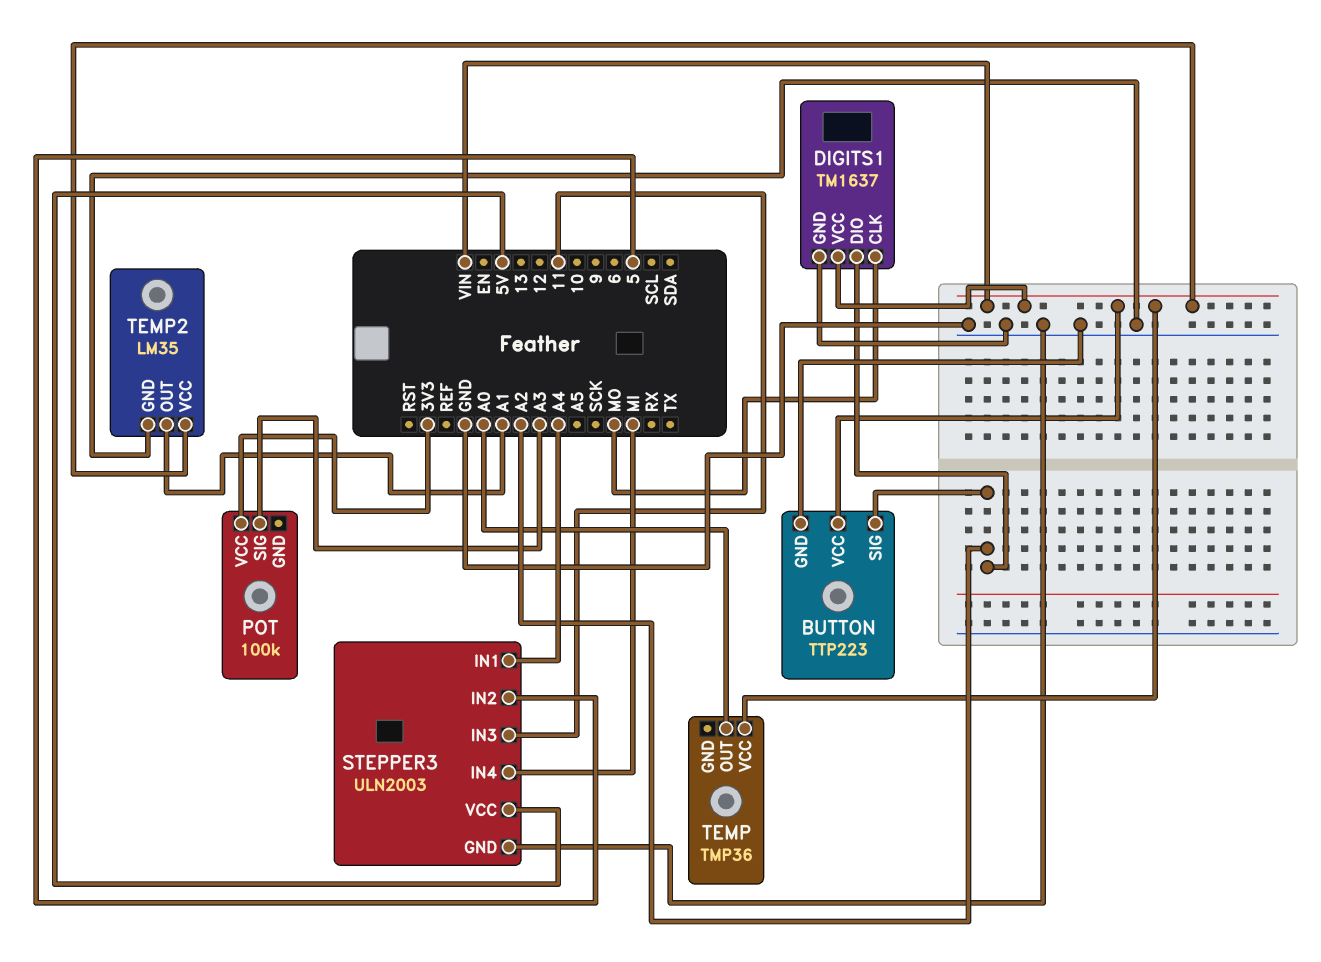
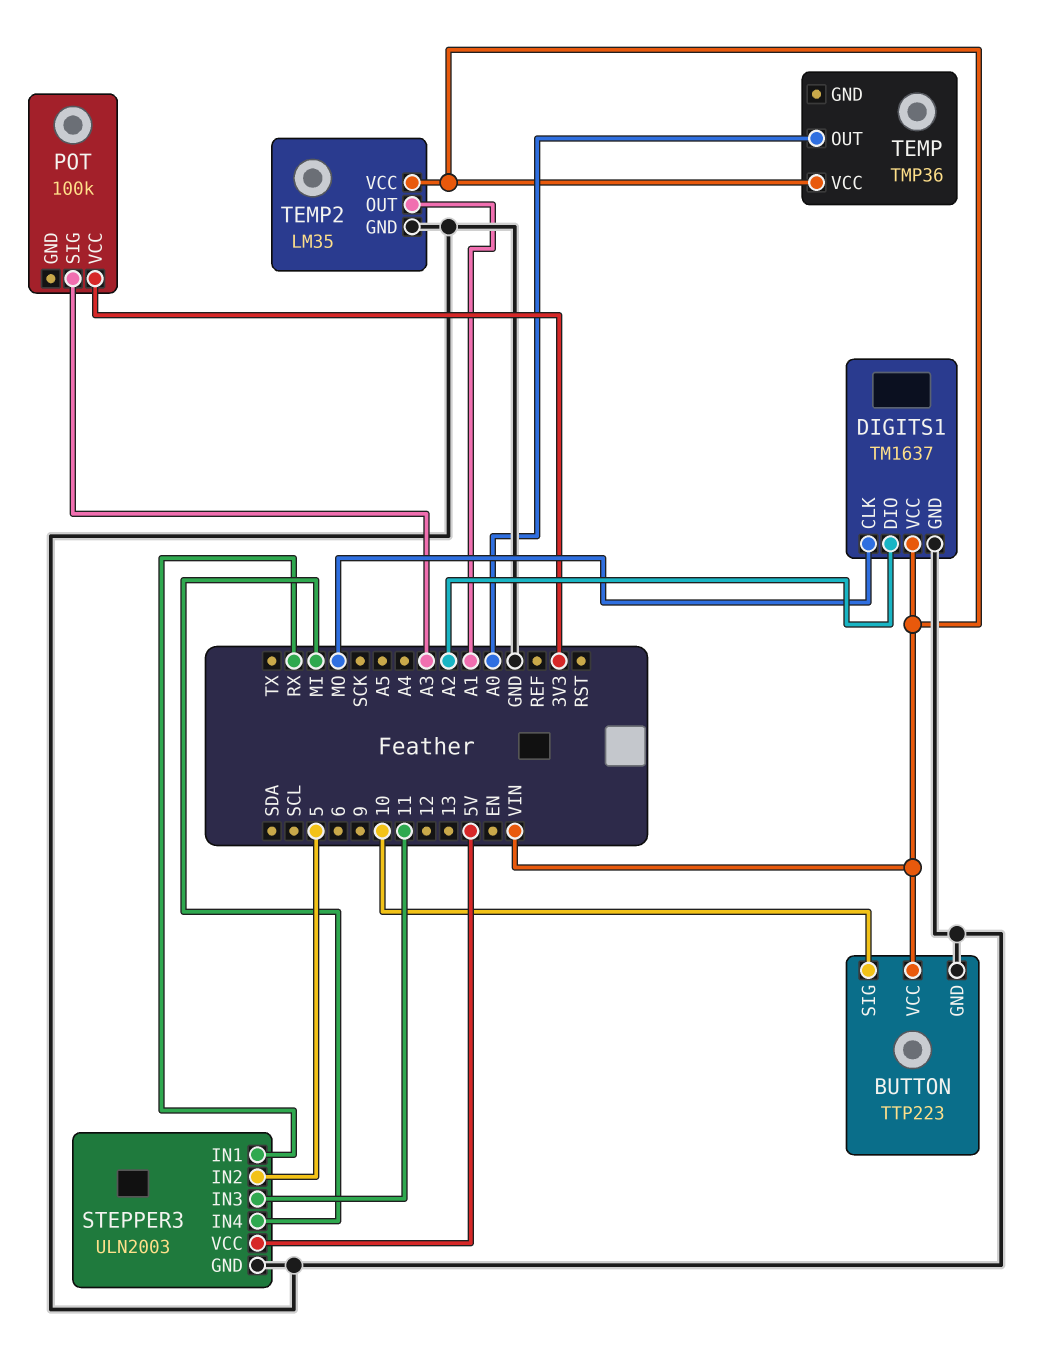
BUTTON pin SIG: A2 -> 10
STEPPER3 pin IN1: A4 -> RX

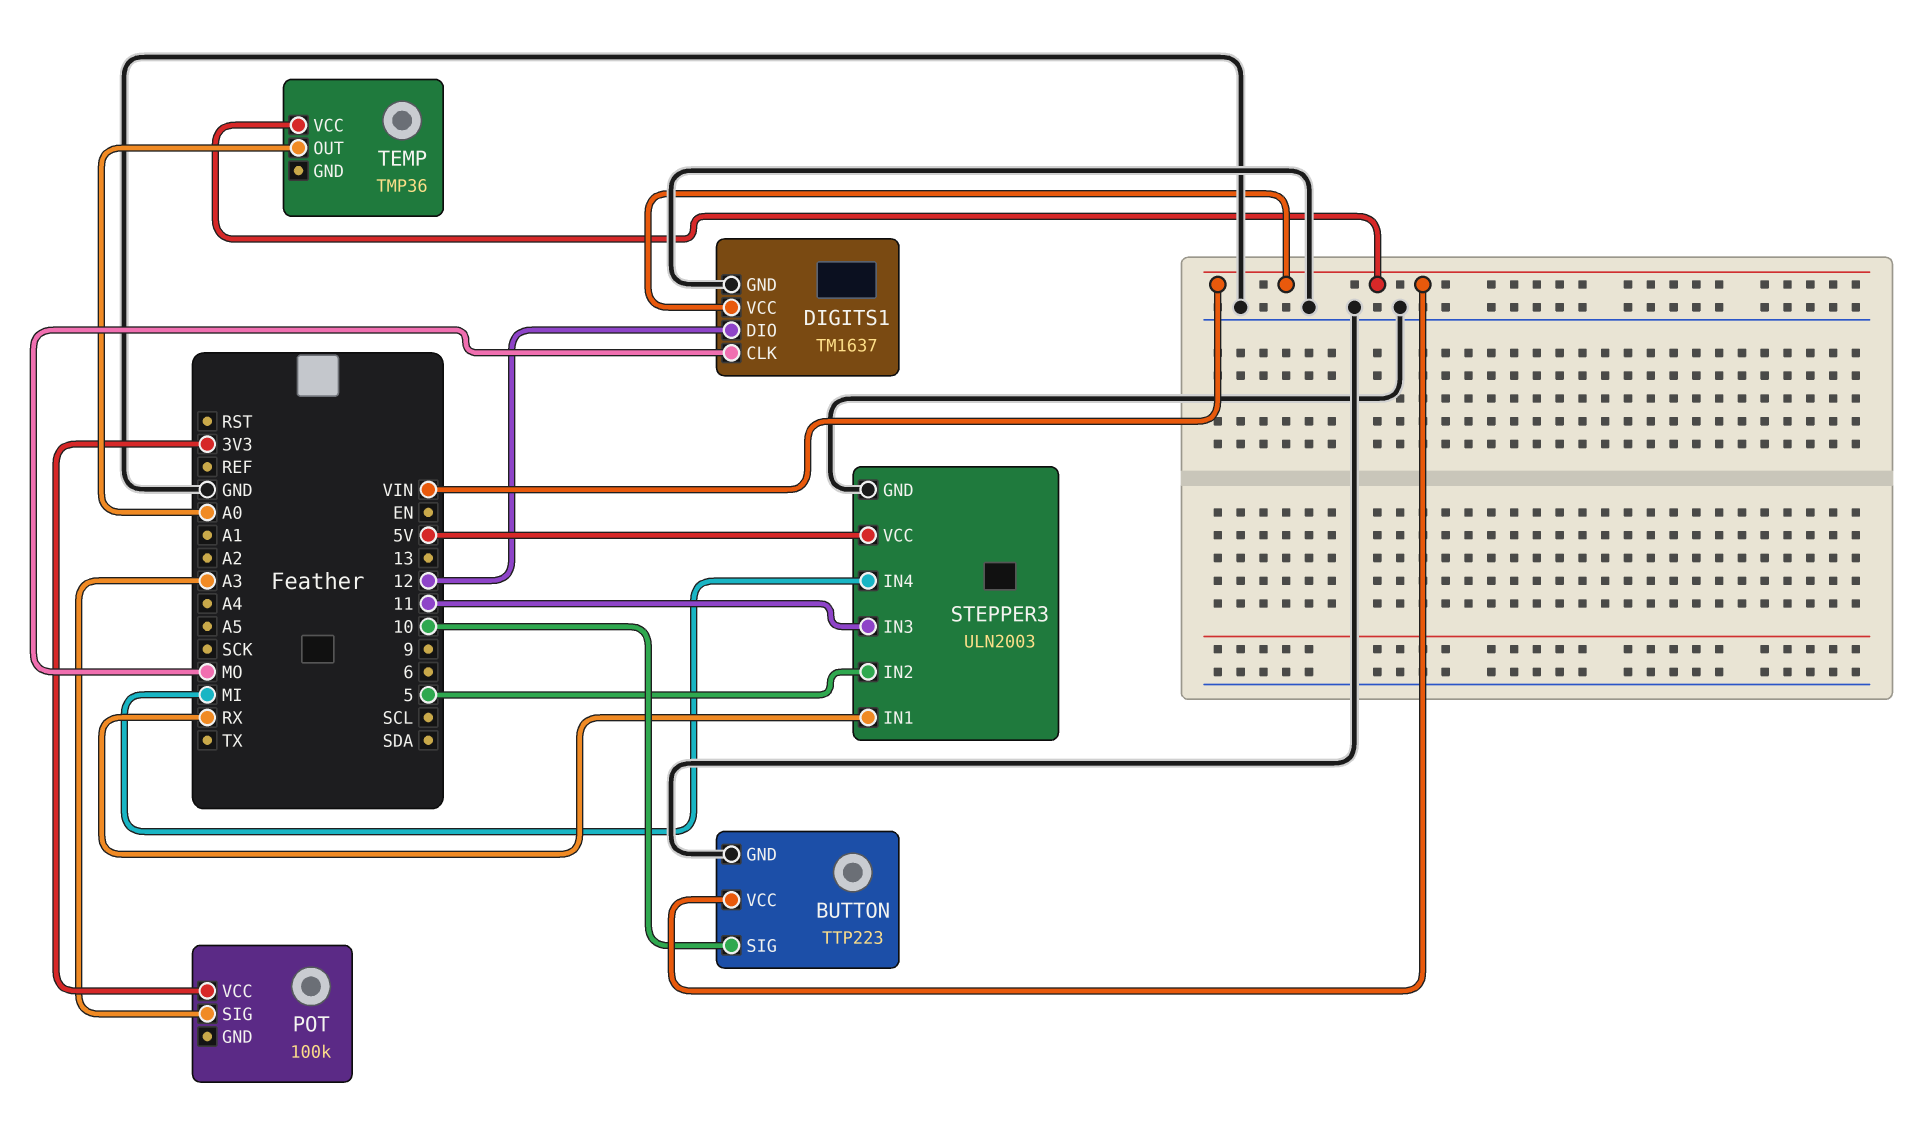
DIGITS1 pin DIO: A2 -> 12
TEMP2: LM35 -> none
TEMP2 pin GND: GND -> none
TEMP2 pin OUT: A1 -> none
TEMP2 pin VCC: VIN -> none

